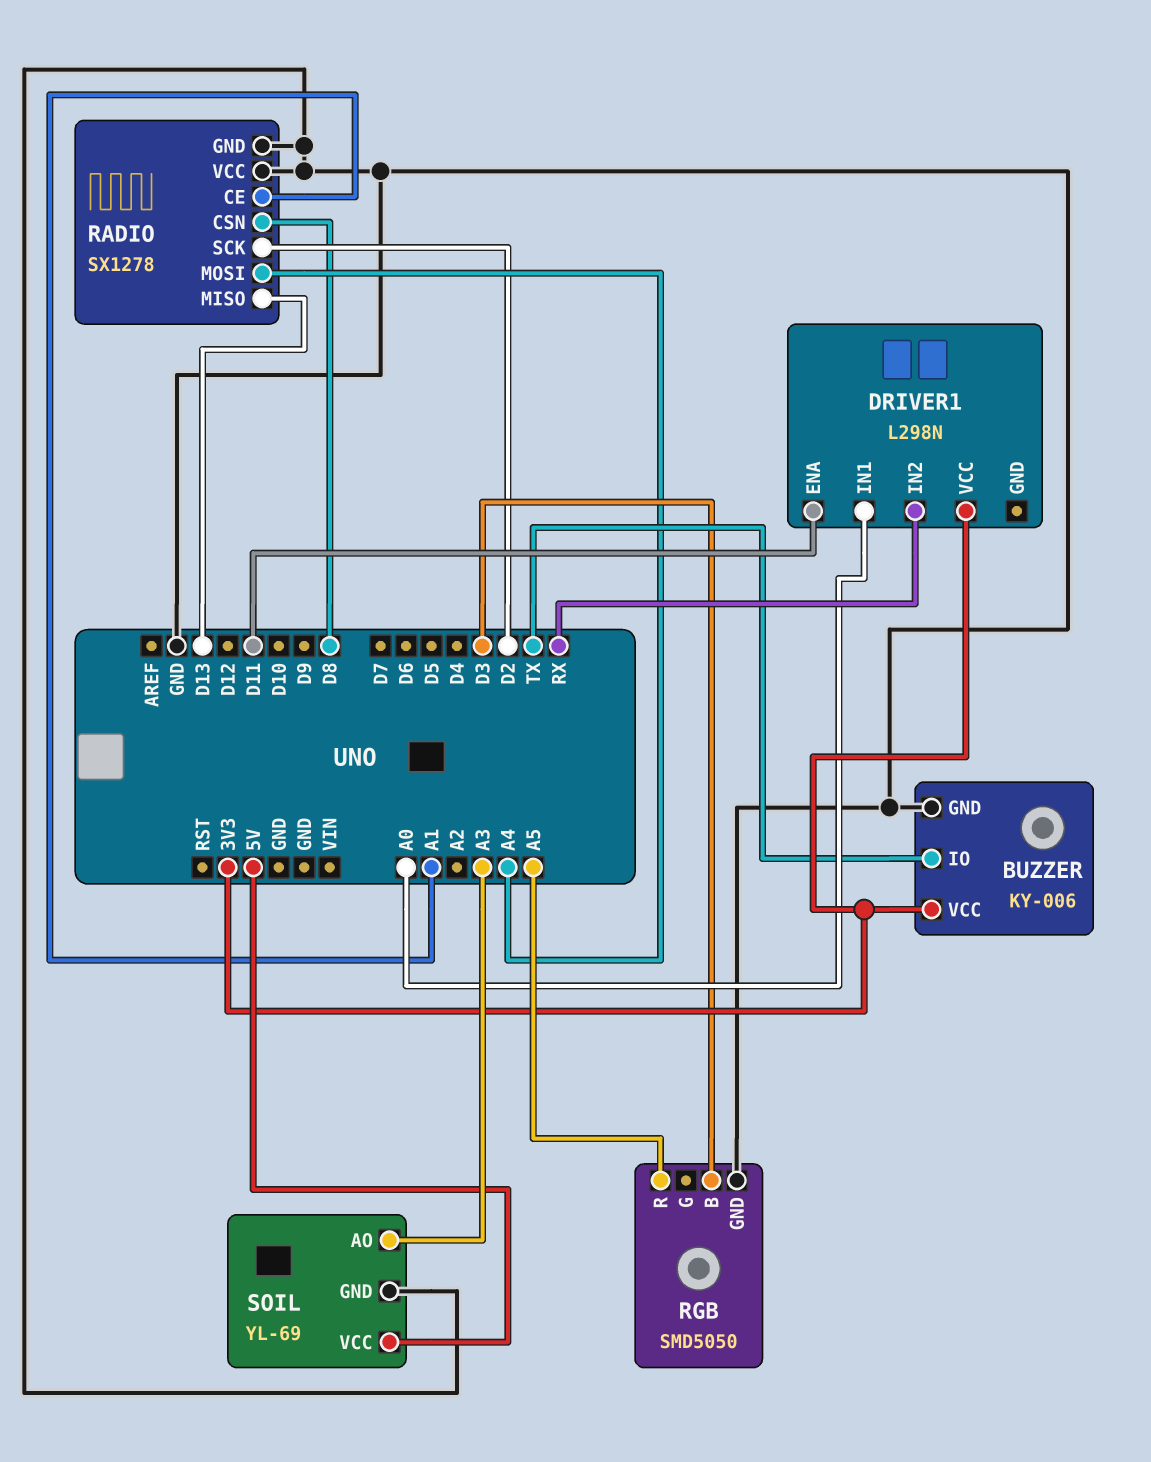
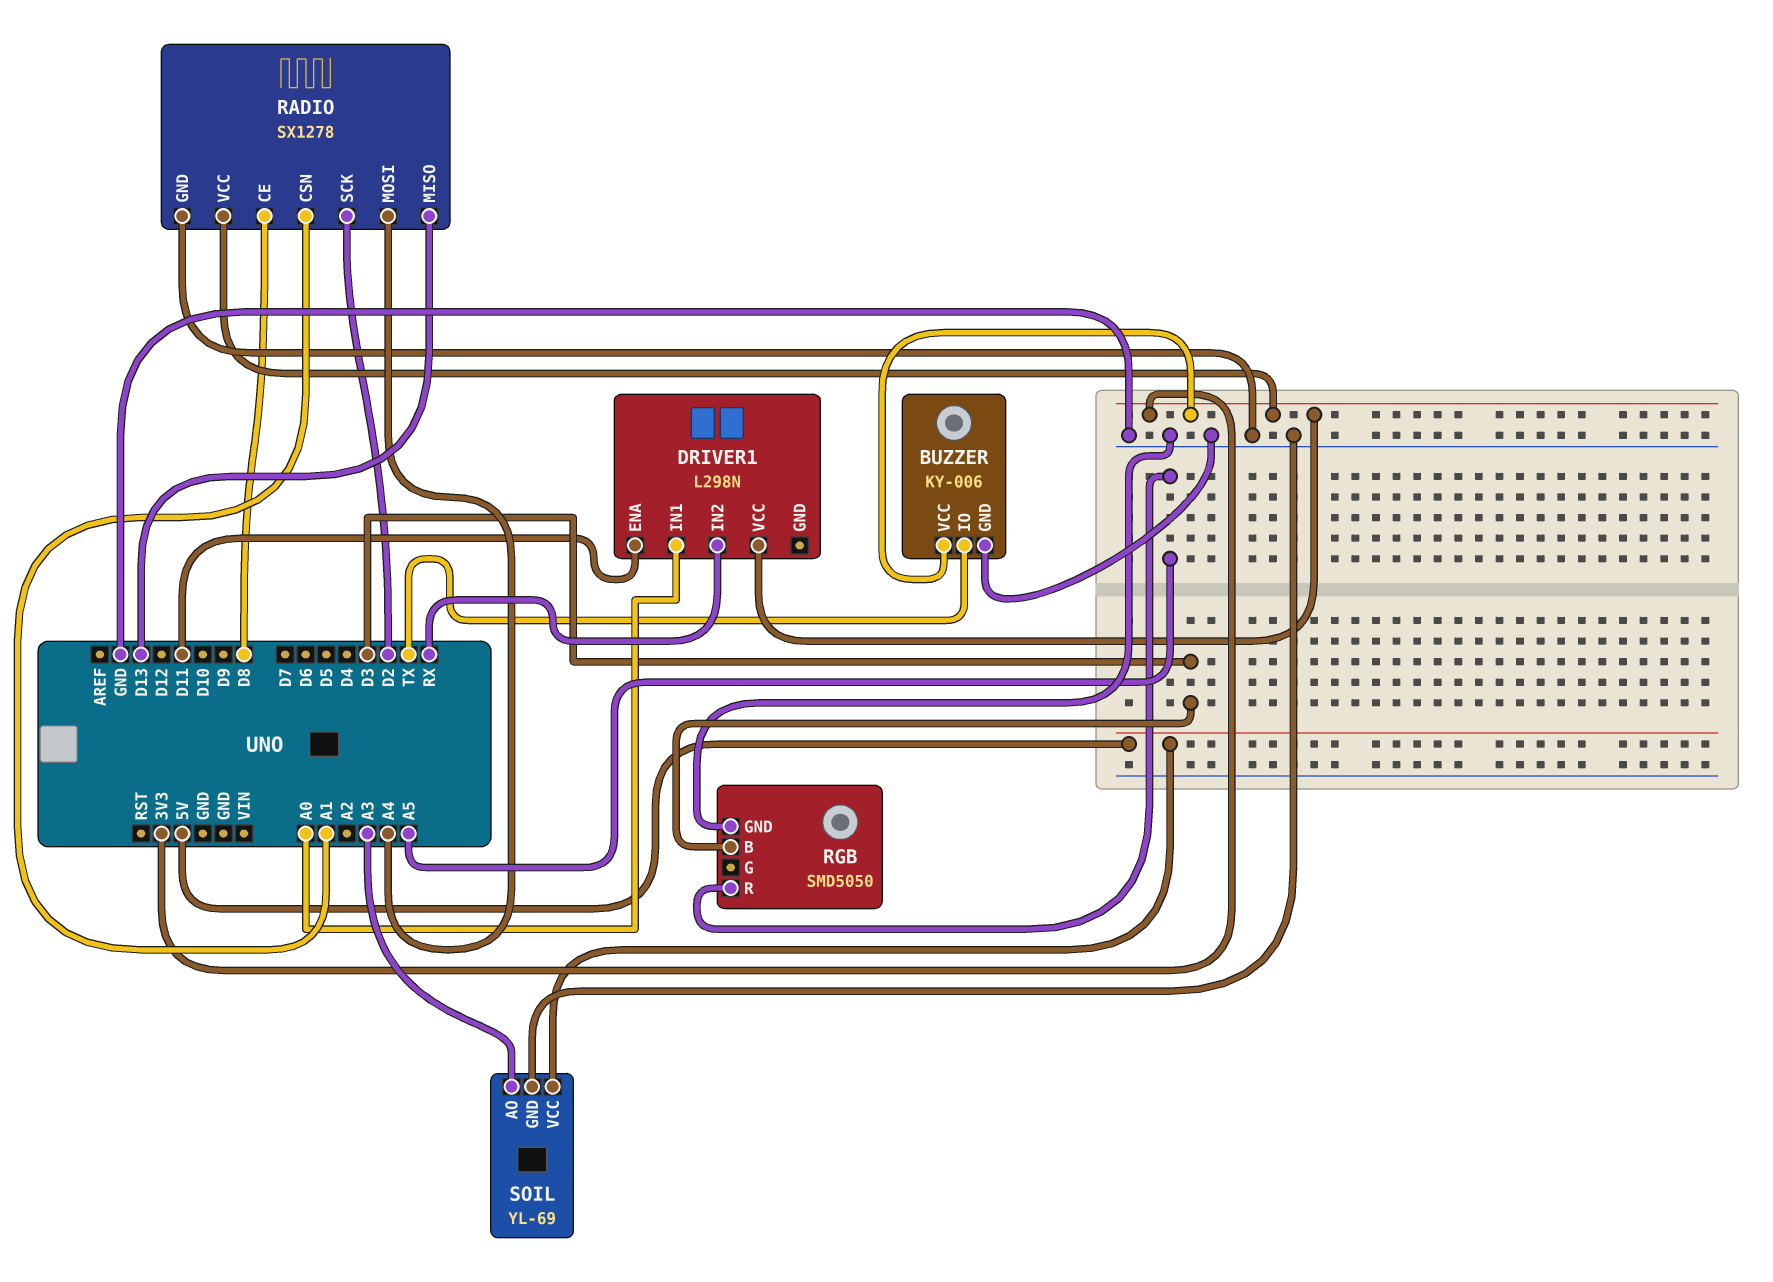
RADIO pin CE: A1 -> D8
RADIO pin CSN: D8 -> A1
RADIO pin VCC: GND -> 3V3

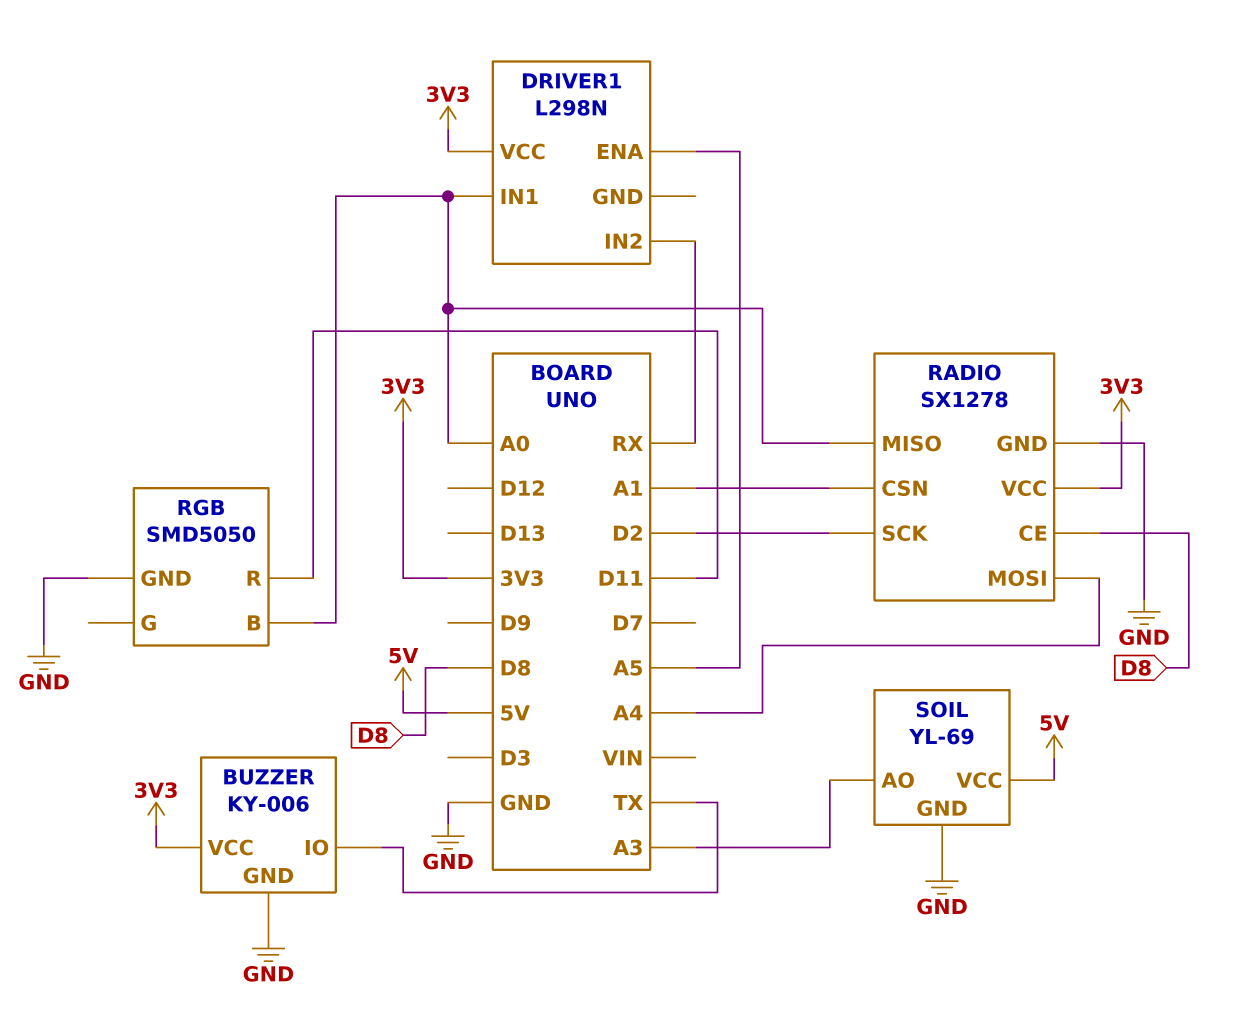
DRIVER1 pin ENA: D11 -> A5
RADIO pin MISO: D13 -> A0
RGB pin B: D3 -> A0
RGB pin R: A5 -> D11

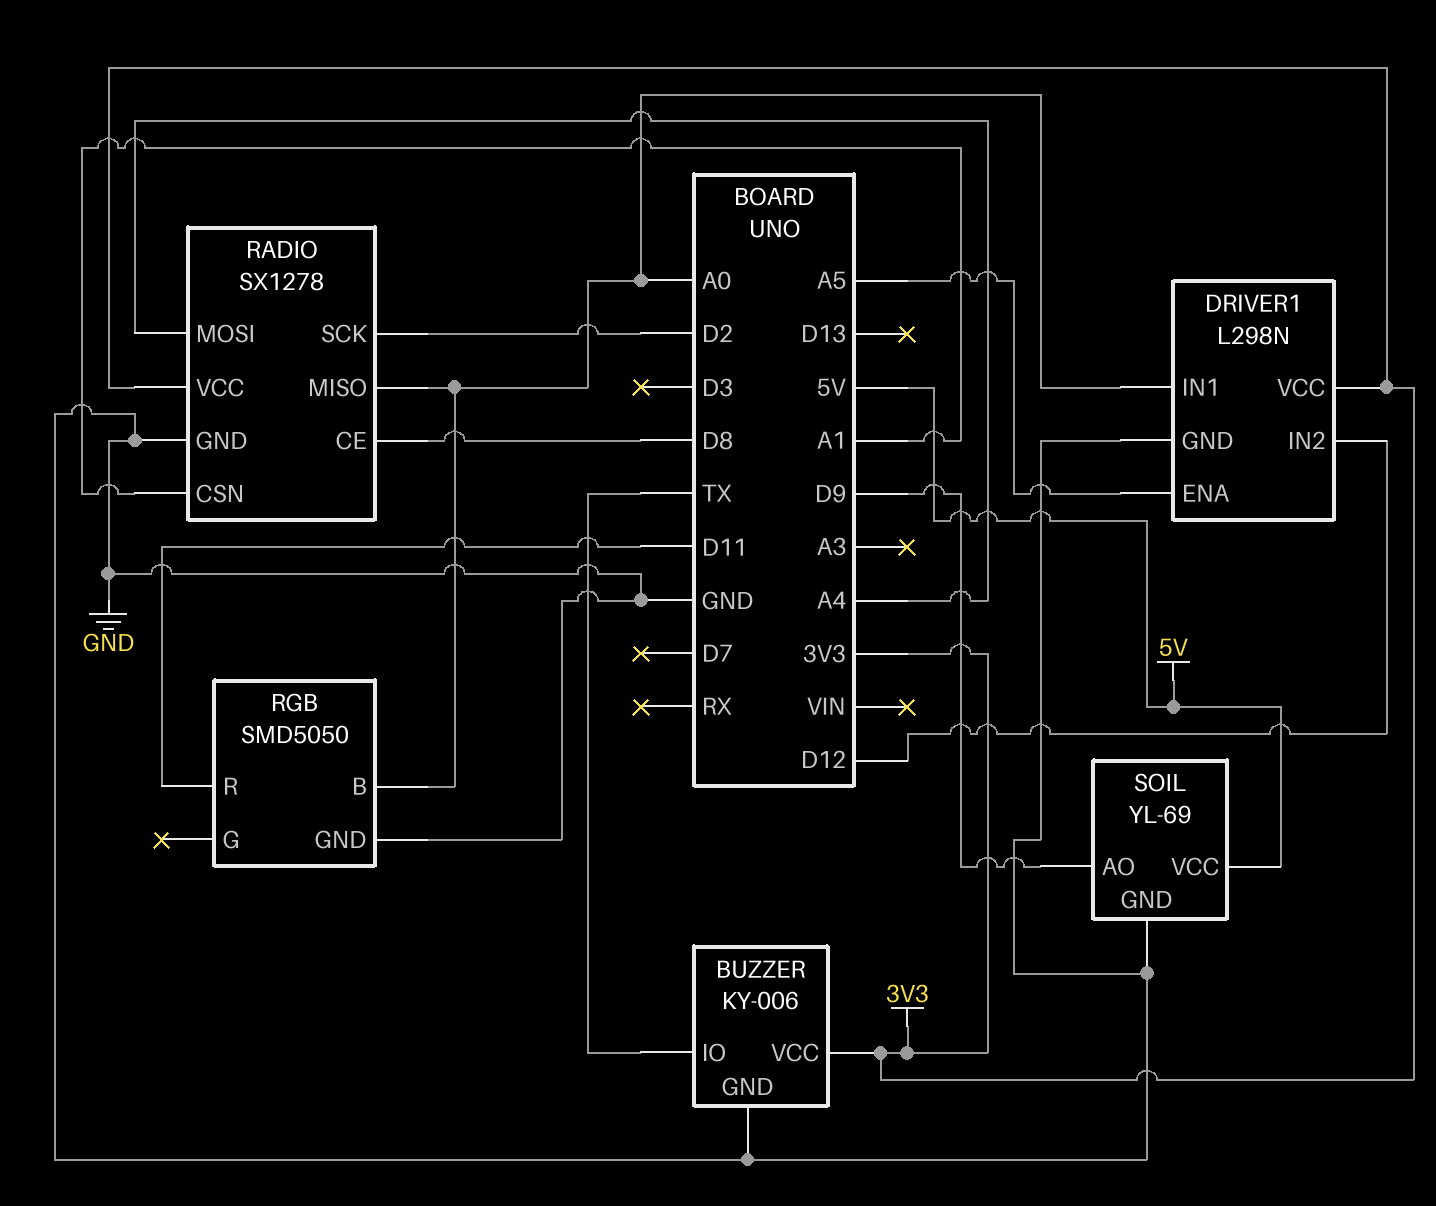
DRIVER1 pin GND: none -> GND
DRIVER1 pin IN2: RX -> D12
SOIL pin AO: A3 -> D9

